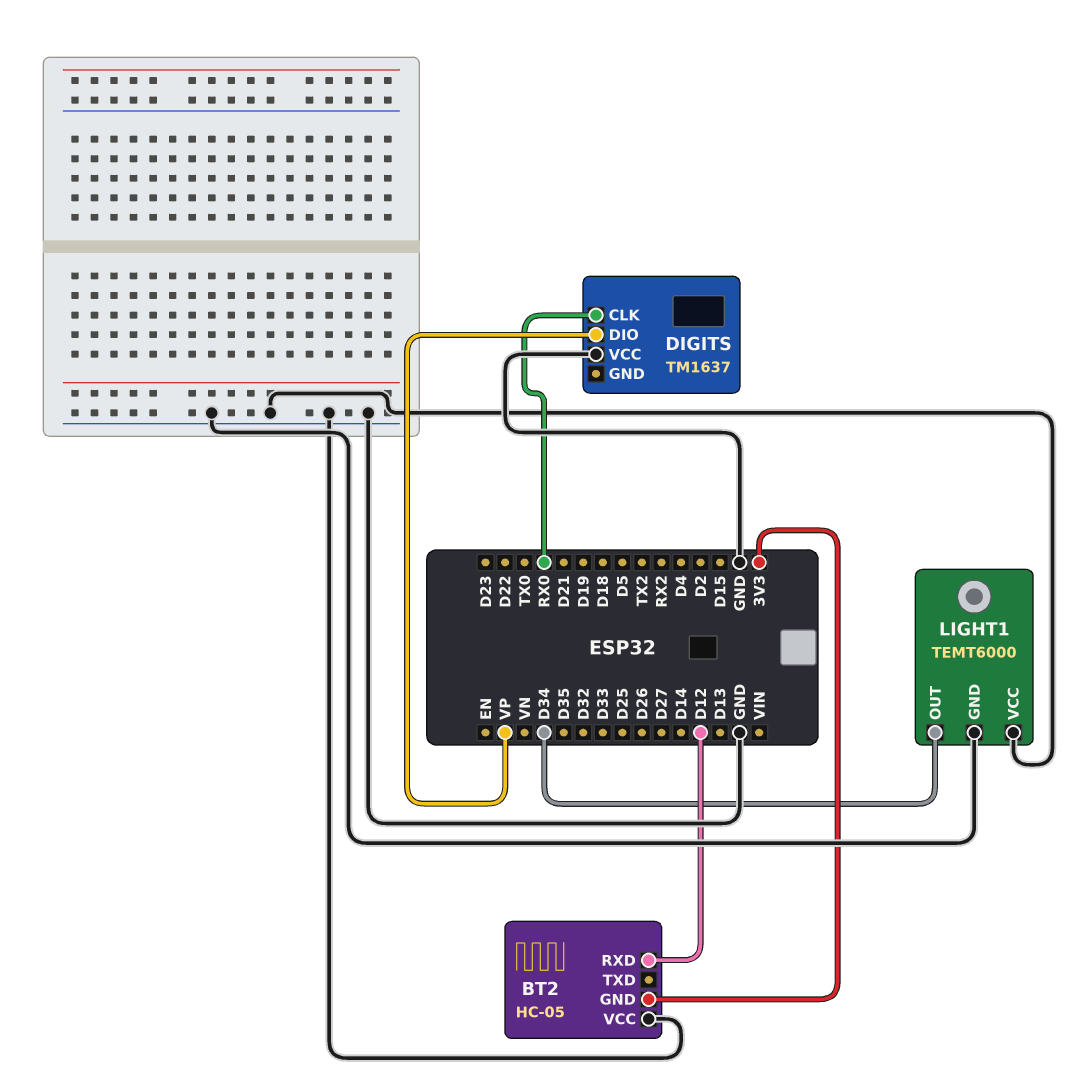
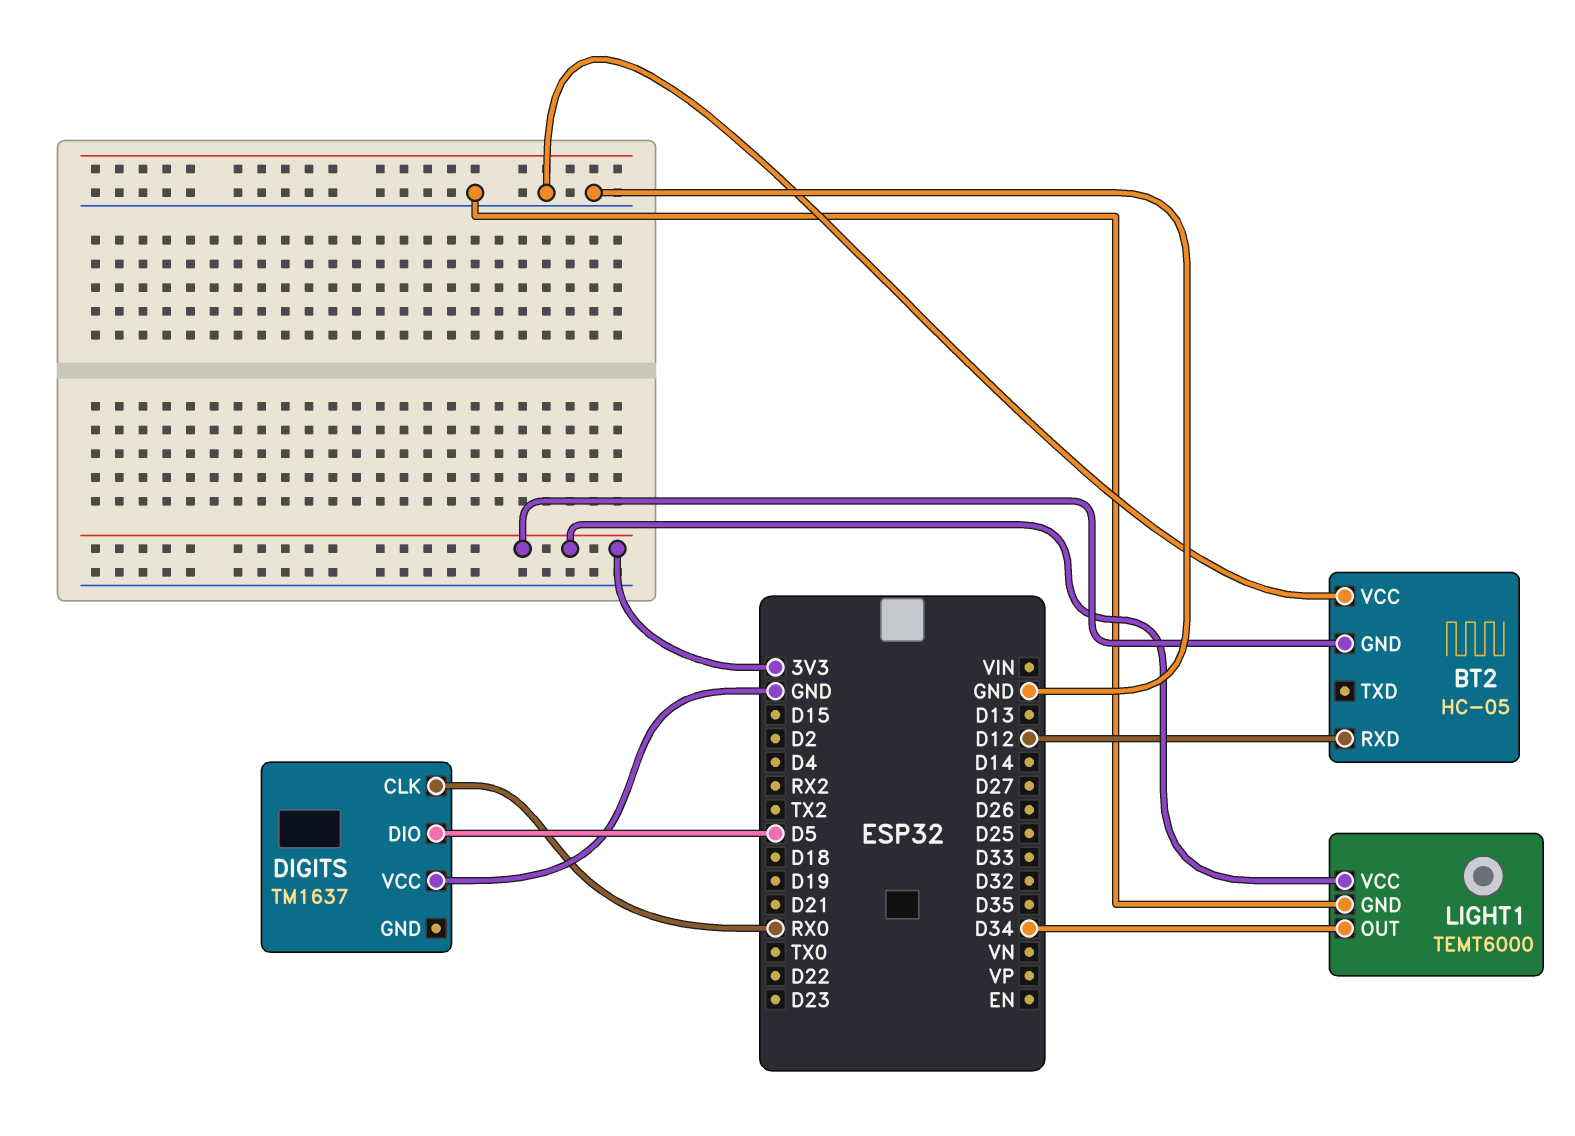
DIGITS pin DIO: VP -> D5
LIGHT1 pin VCC: GND -> 3V3

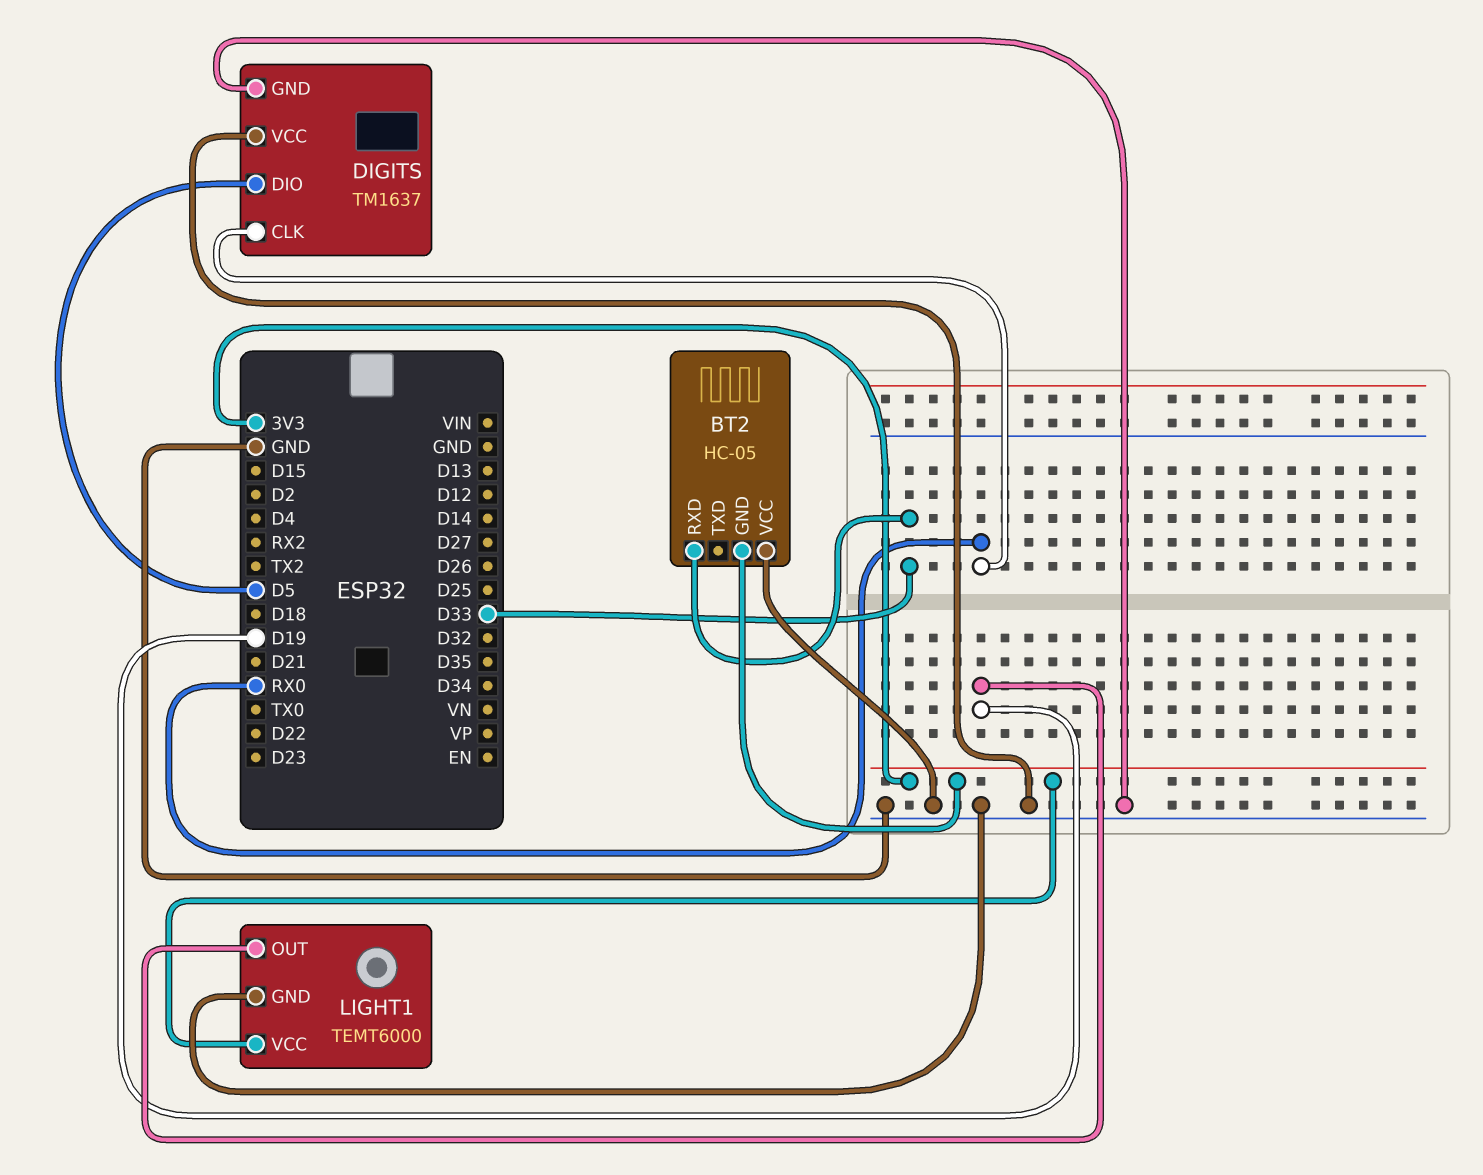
BT2 pin RXD: D12 -> D33
DIGITS pin GND: none -> GND
LIGHT1 pin OUT: D34 -> D19

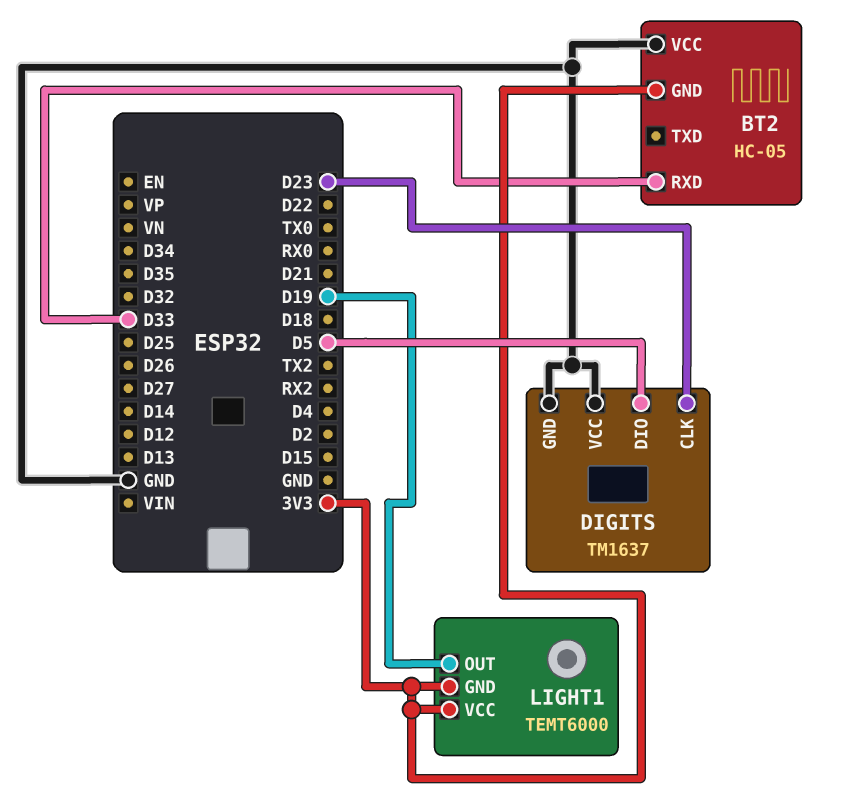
DIGITS pin CLK: RX0 -> D23
LIGHT1 pin GND: GND -> 3V3

